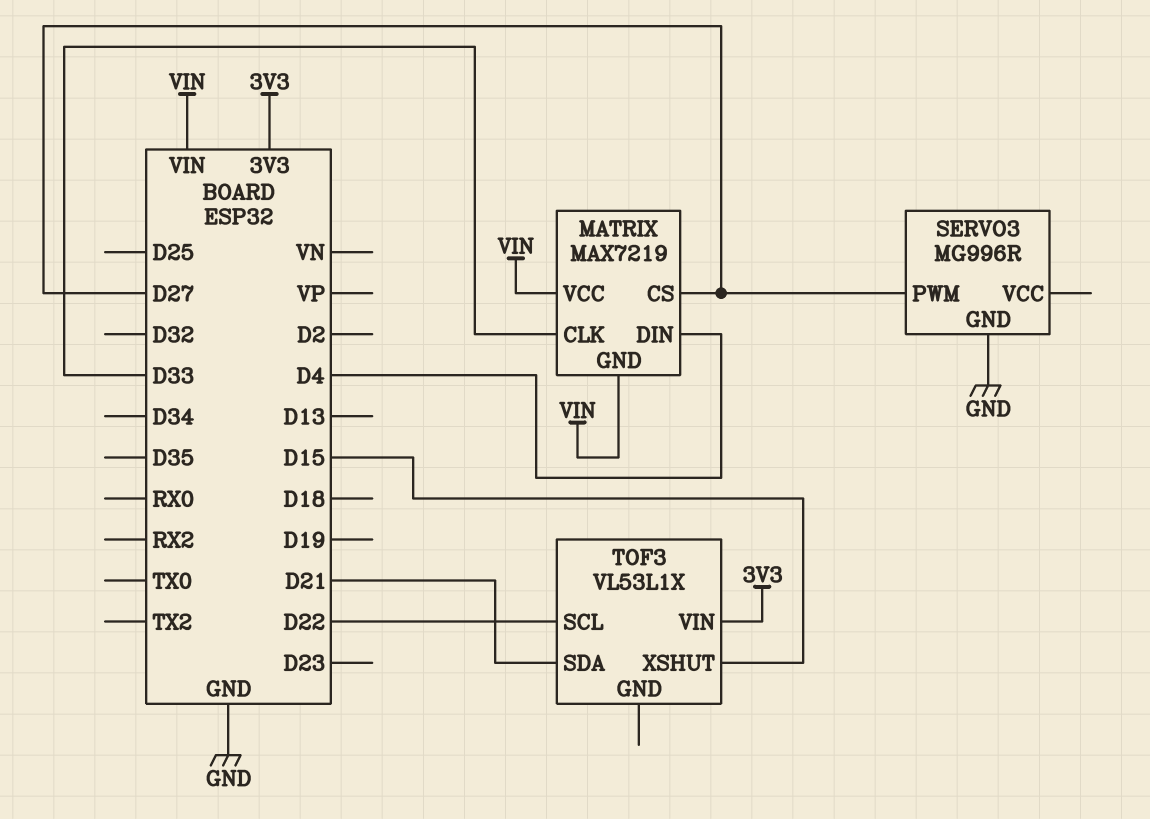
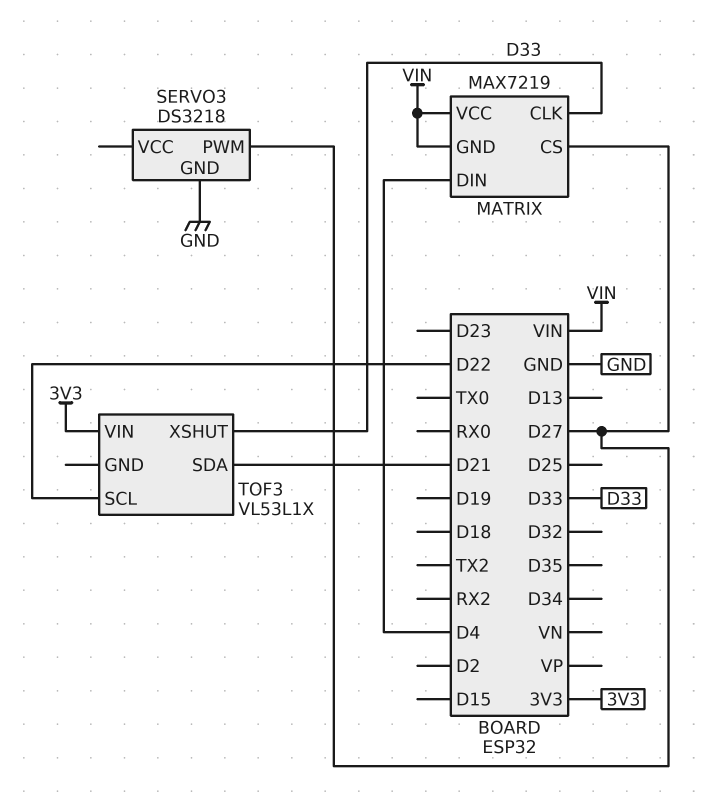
SERVO3: MG996R -> DS3218
TOF3 pin XSHUT: D15 -> D33

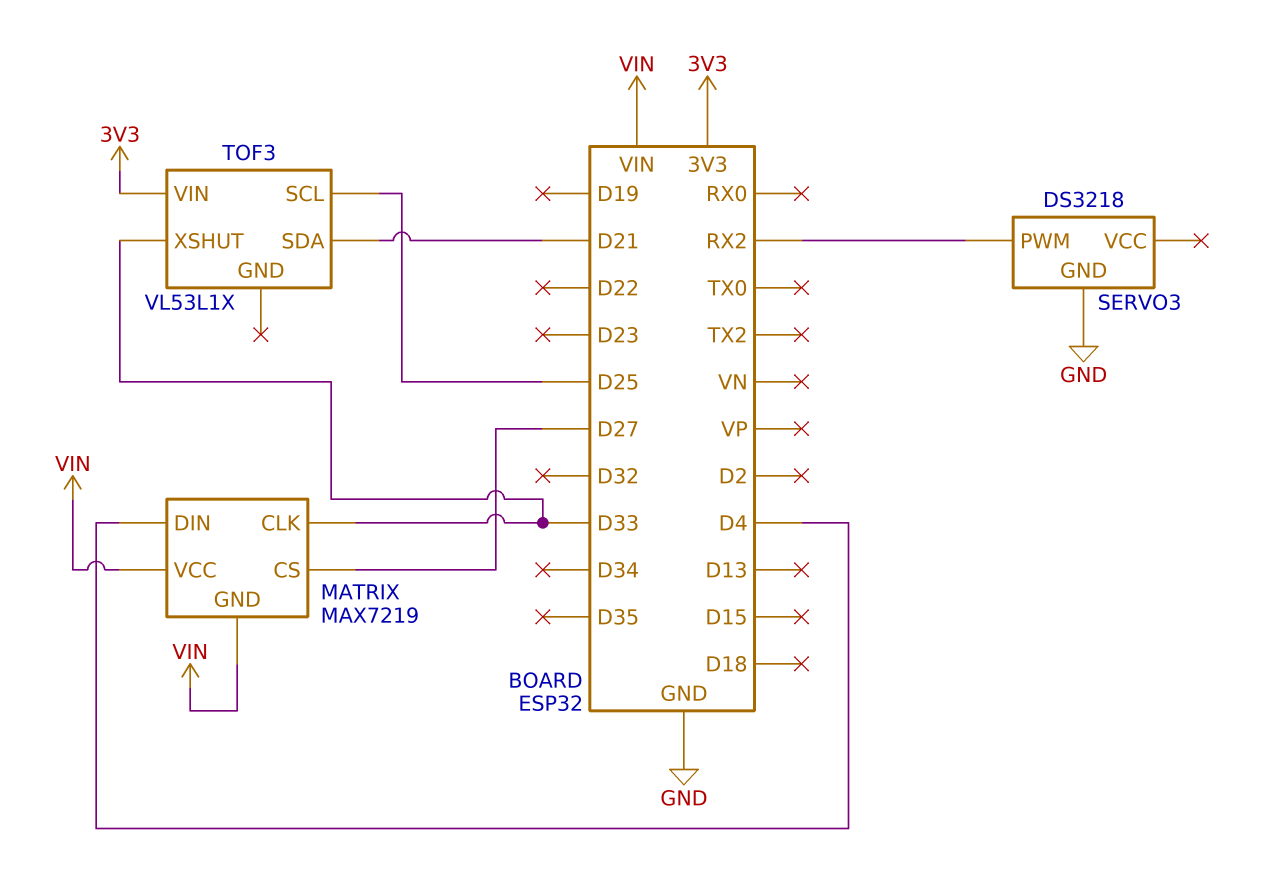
SERVO3 pin PWM: D27 -> RX2
TOF3 pin SCL: D22 -> D25

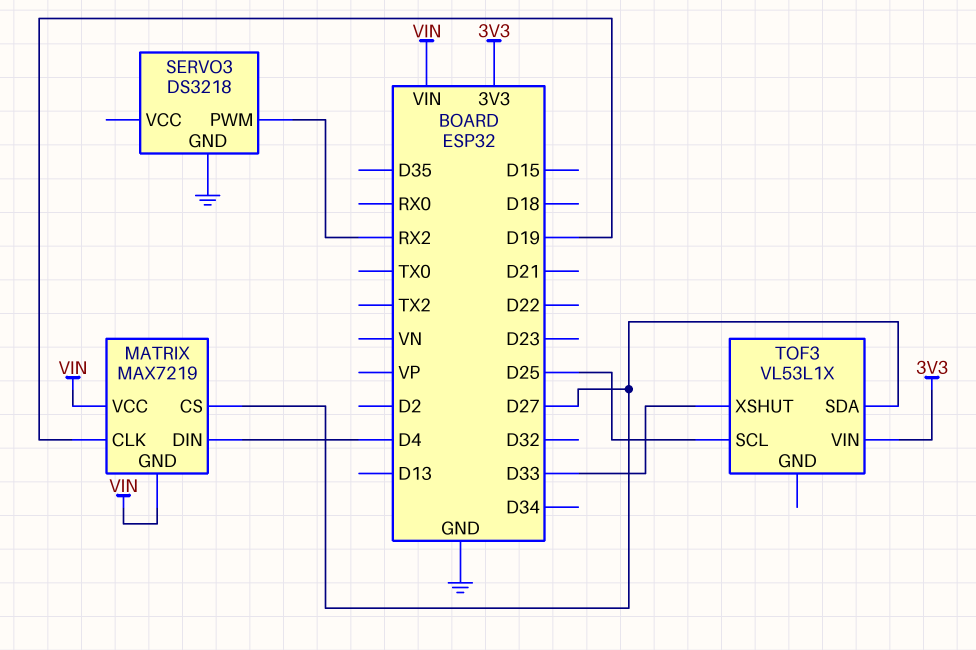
MATRIX pin CLK: D33 -> D19
TOF3 pin SDA: D21 -> D27

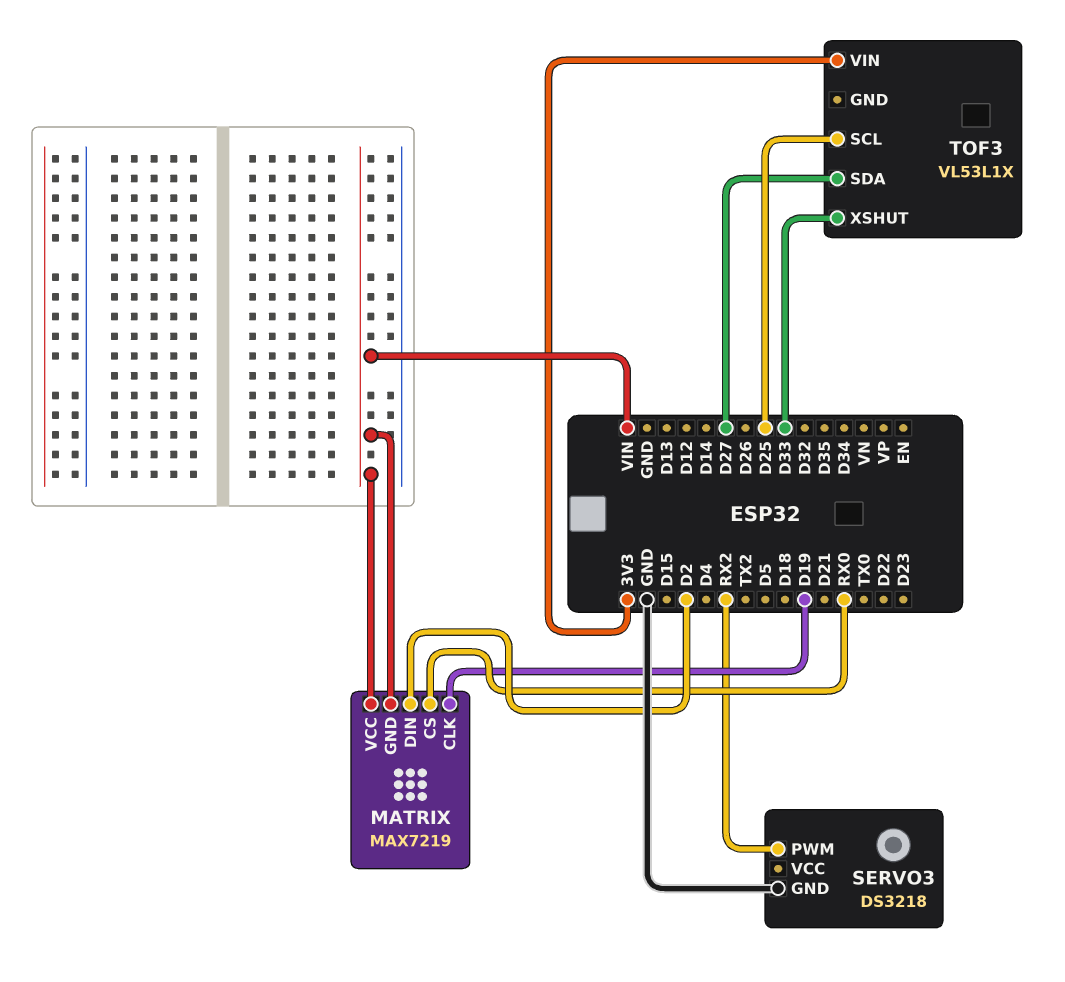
MATRIX pin CS: D27 -> RX0
MATRIX pin DIN: D4 -> D2

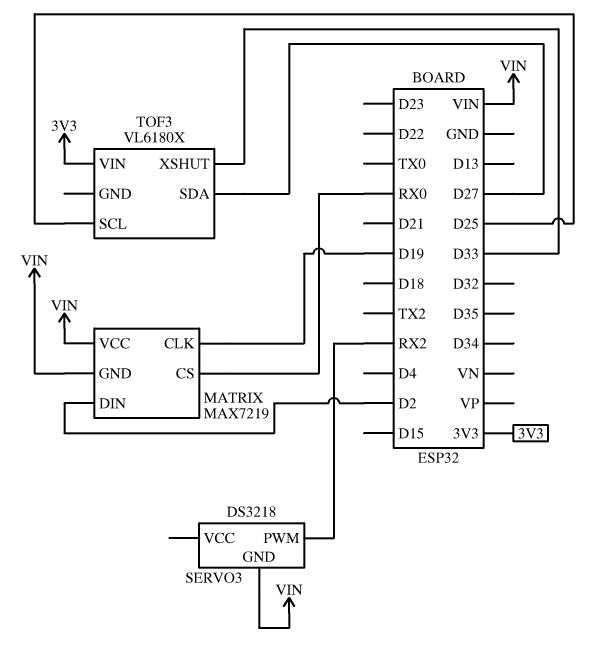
SERVO3 pin GND: GND -> VIN
TOF3: VL53L1X -> VL6180X

